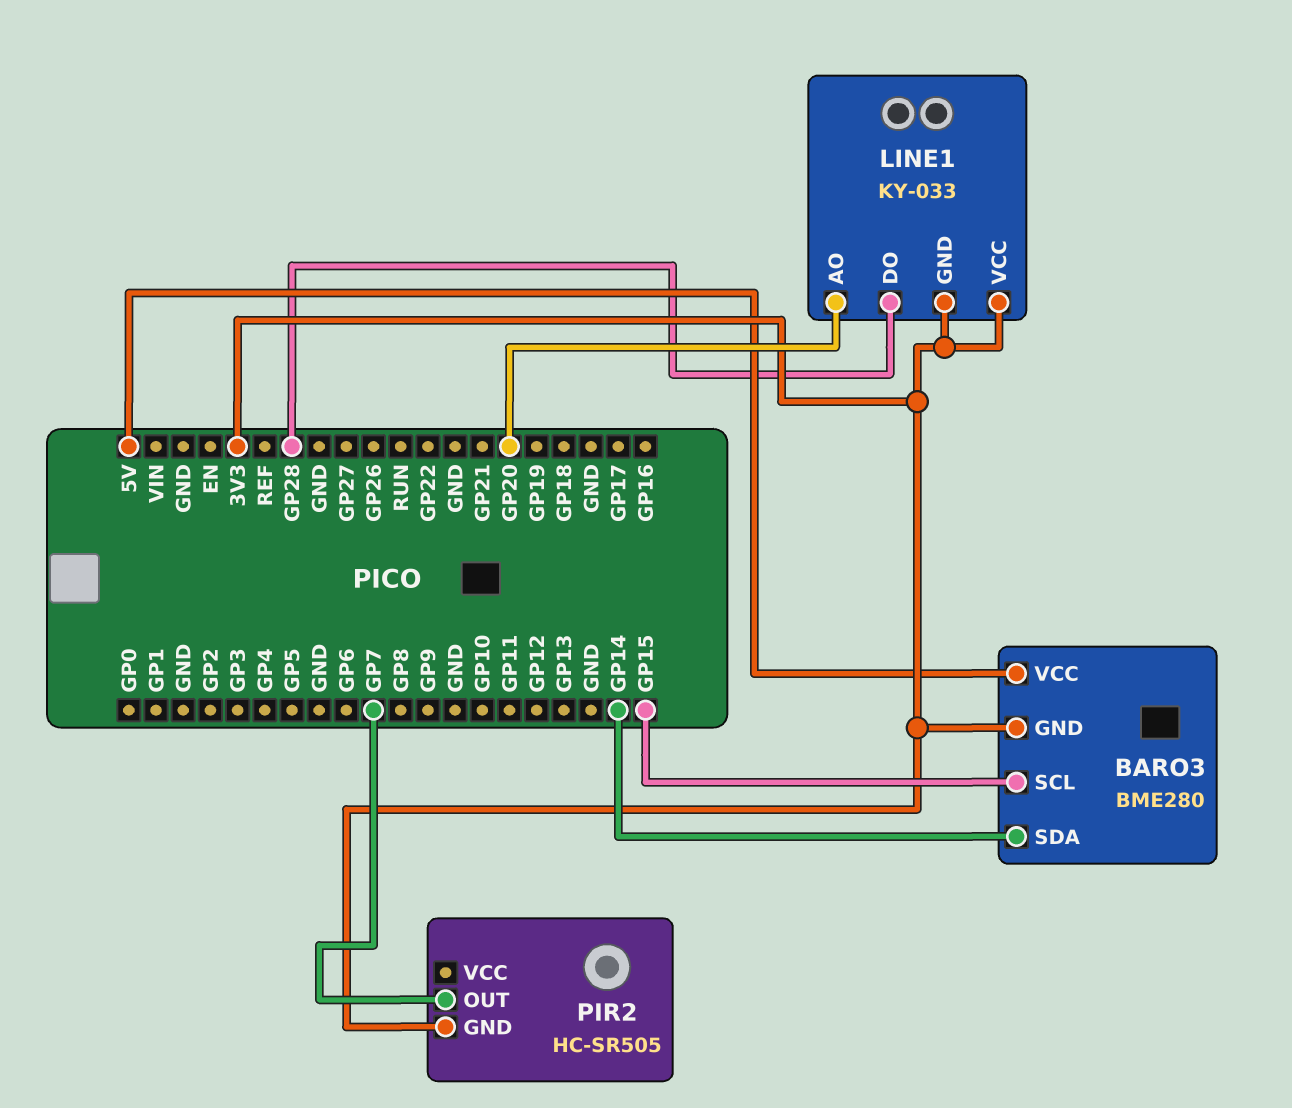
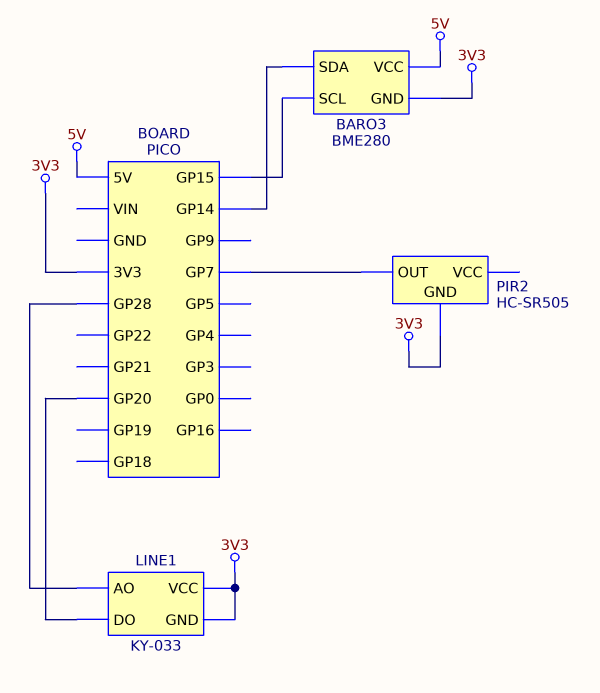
LINE1 pin AO: GP20 -> GP28
LINE1 pin DO: GP28 -> GP20

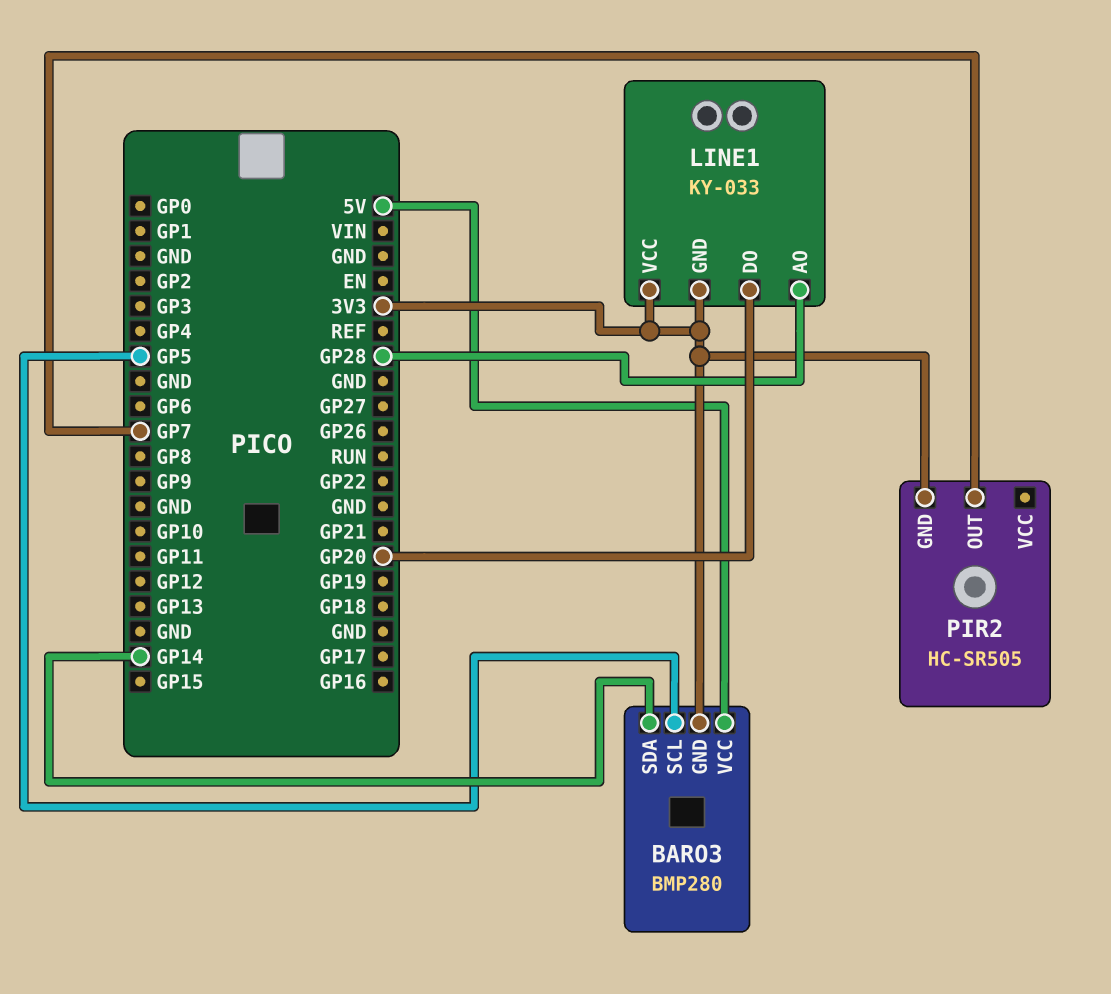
BARO3: BME280 -> BMP280
BARO3 pin SCL: GP15 -> GP5

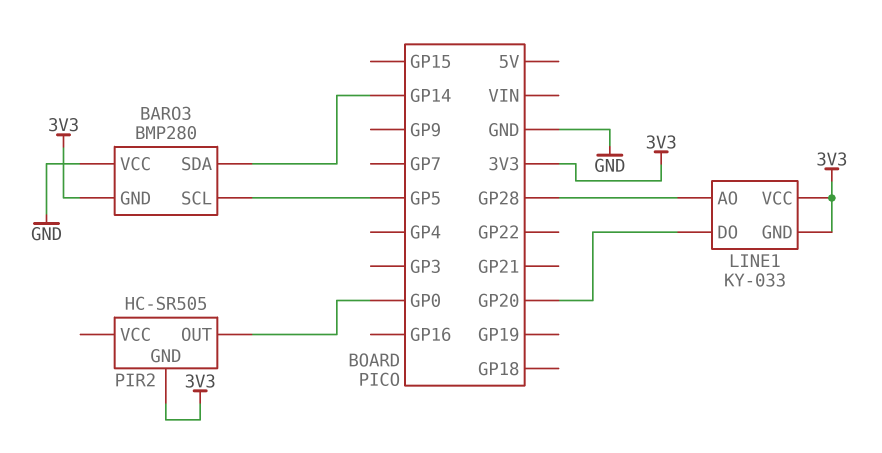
BARO3 pin VCC: 5V -> GND
PIR2 pin OUT: GP7 -> GP0

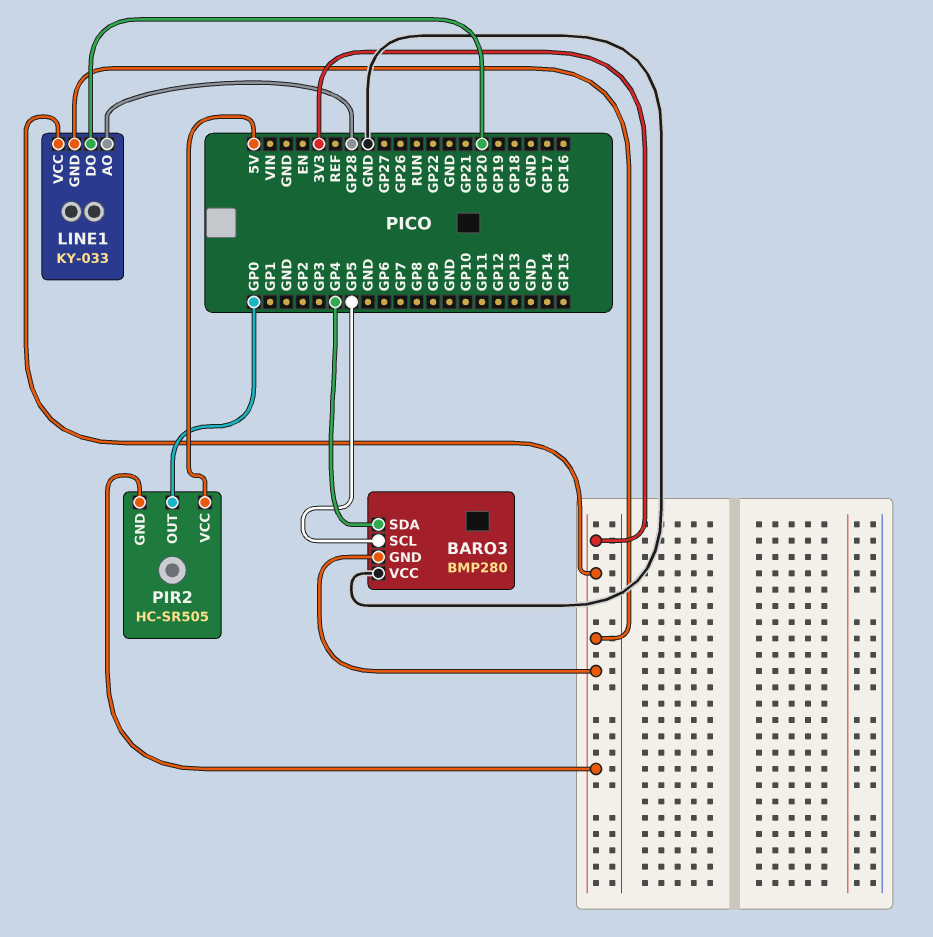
BARO3 pin SDA: GP14 -> GP4
PIR2 pin VCC: none -> 5V

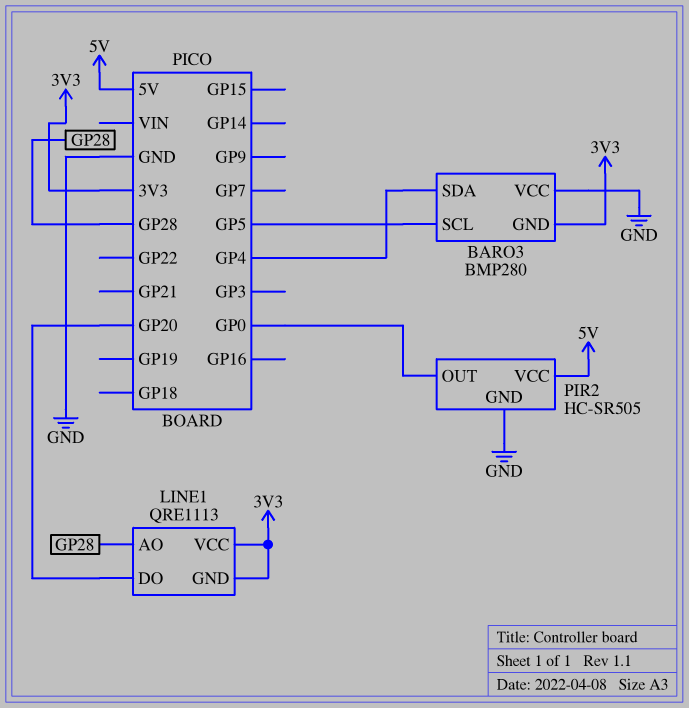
LINE1: KY-033 -> QRE1113
PIR2 pin GND: 3V3 -> GND

